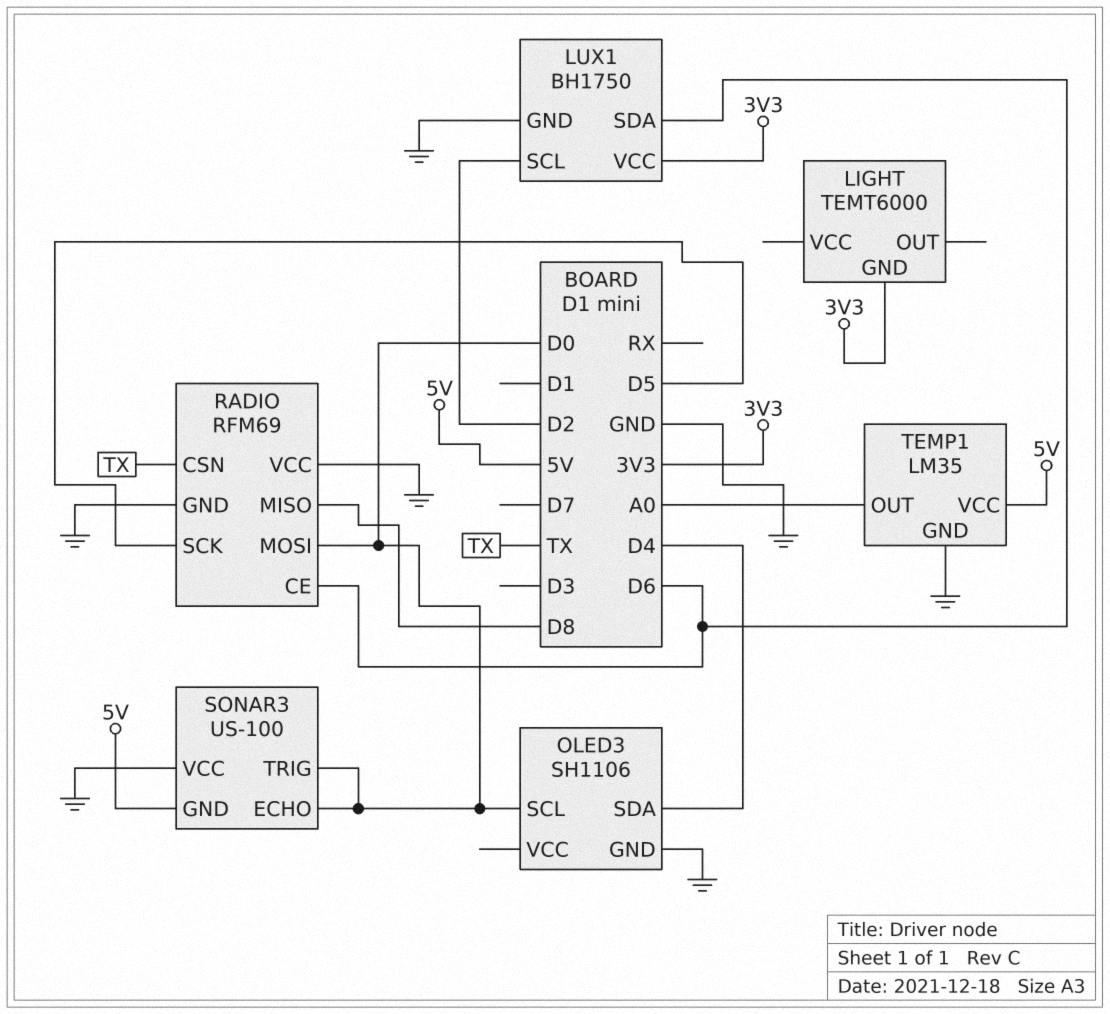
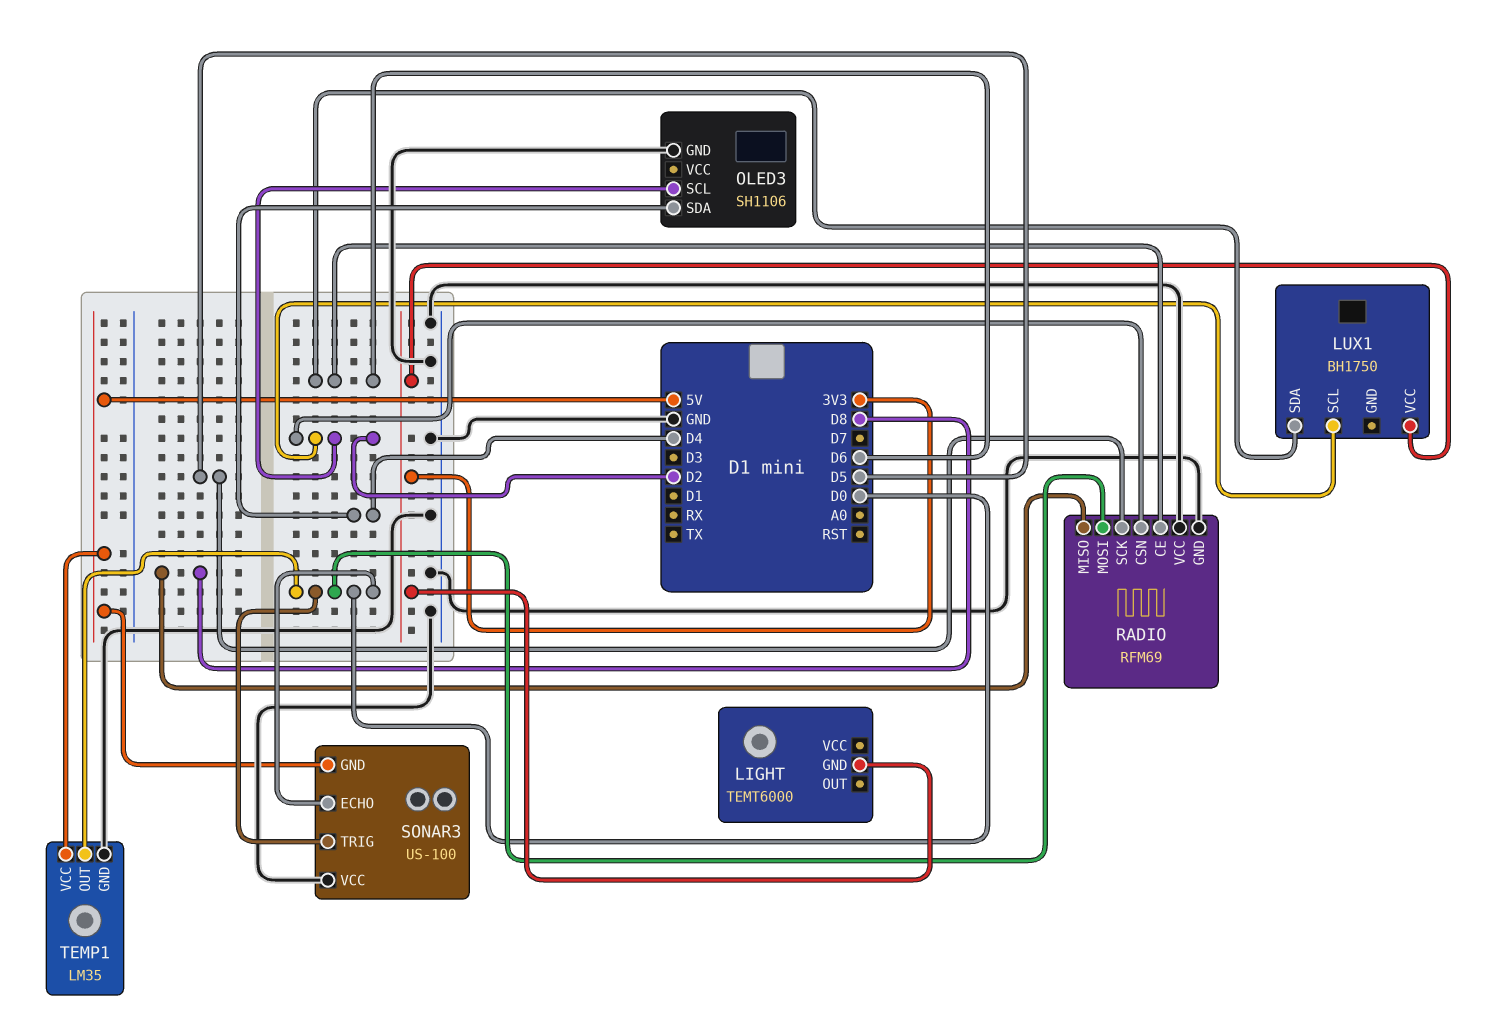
LUX1 pin GND: GND -> none
OLED3 pin SCL: D0 -> D2
RADIO pin CSN: TX -> D2
TEMP1 pin OUT: A0 -> D0

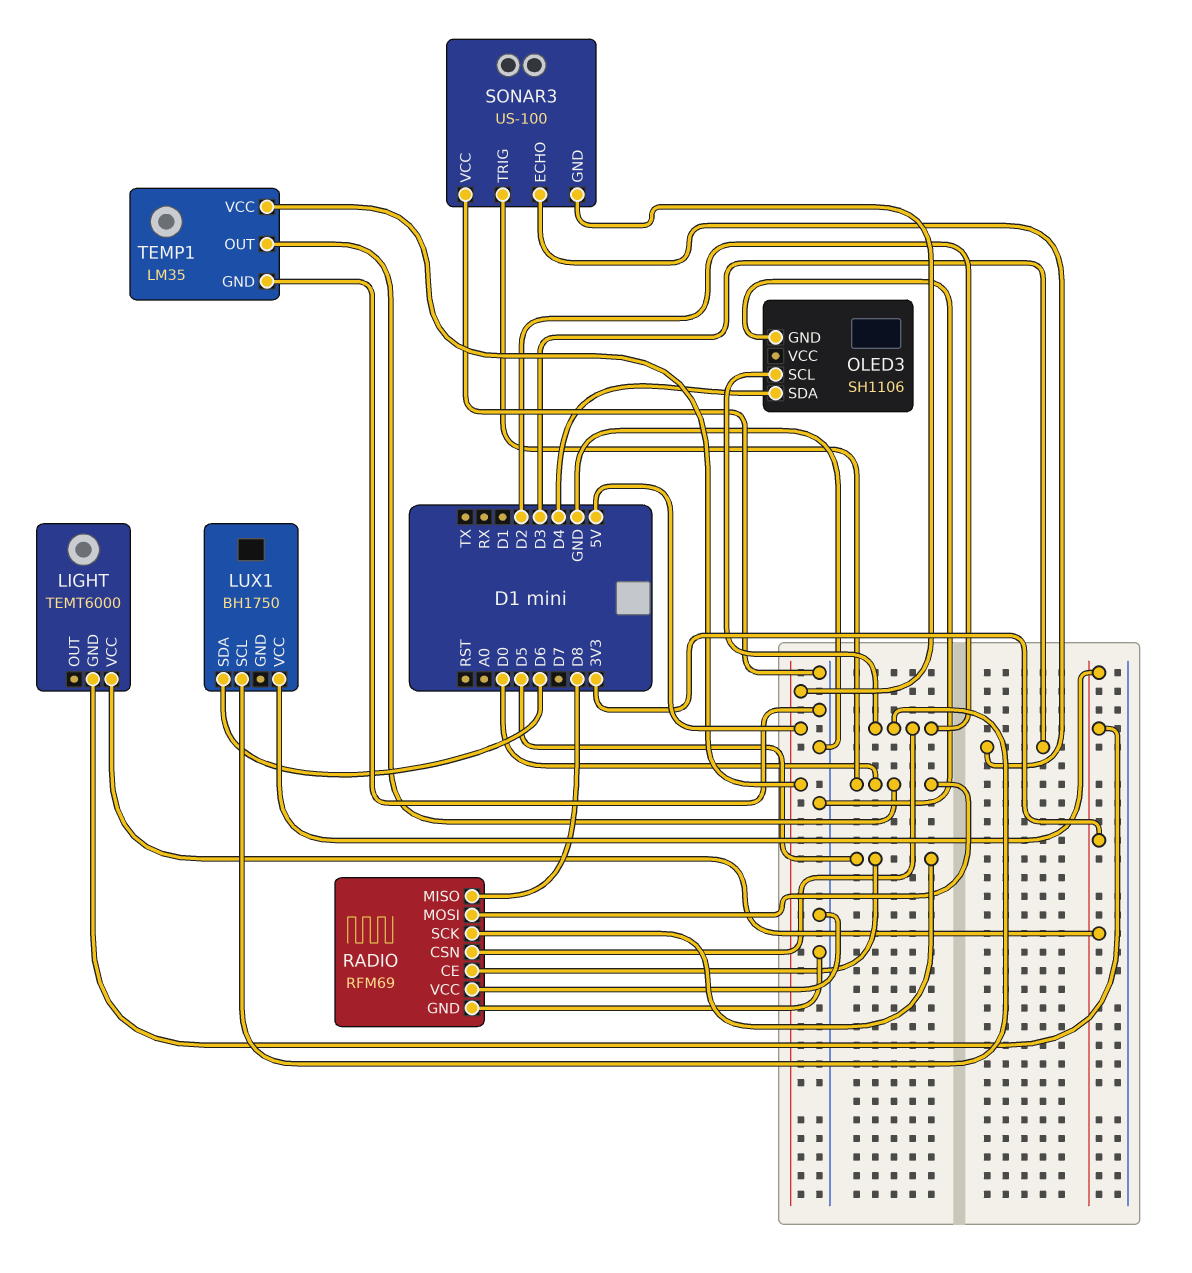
LIGHT pin VCC: none -> 3V3
RADIO pin CE: D6 -> D5
SONAR3 pin ECHO: D0 -> D3

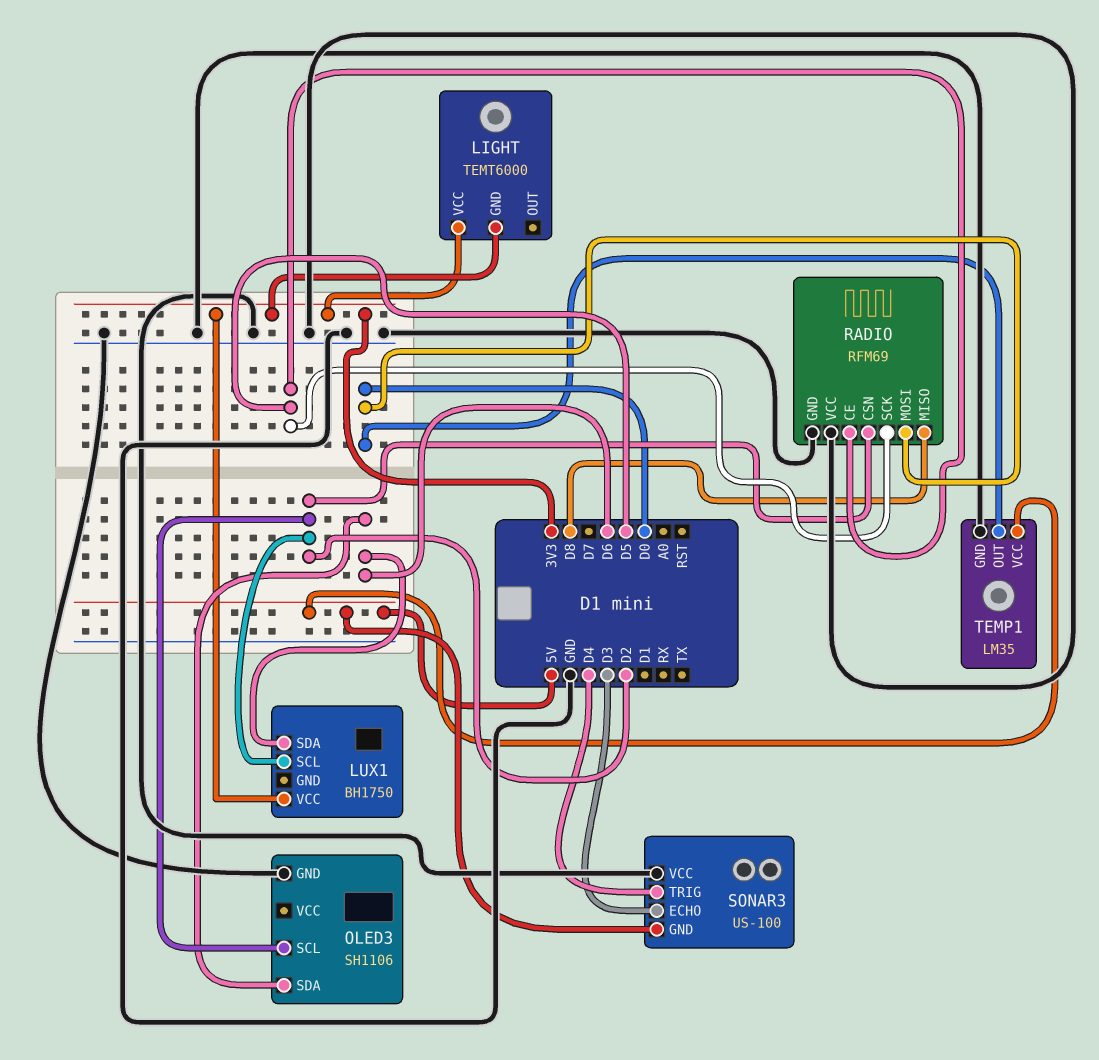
OLED3 pin SDA: D4 -> D6
SONAR3 pin TRIG: D0 -> D4

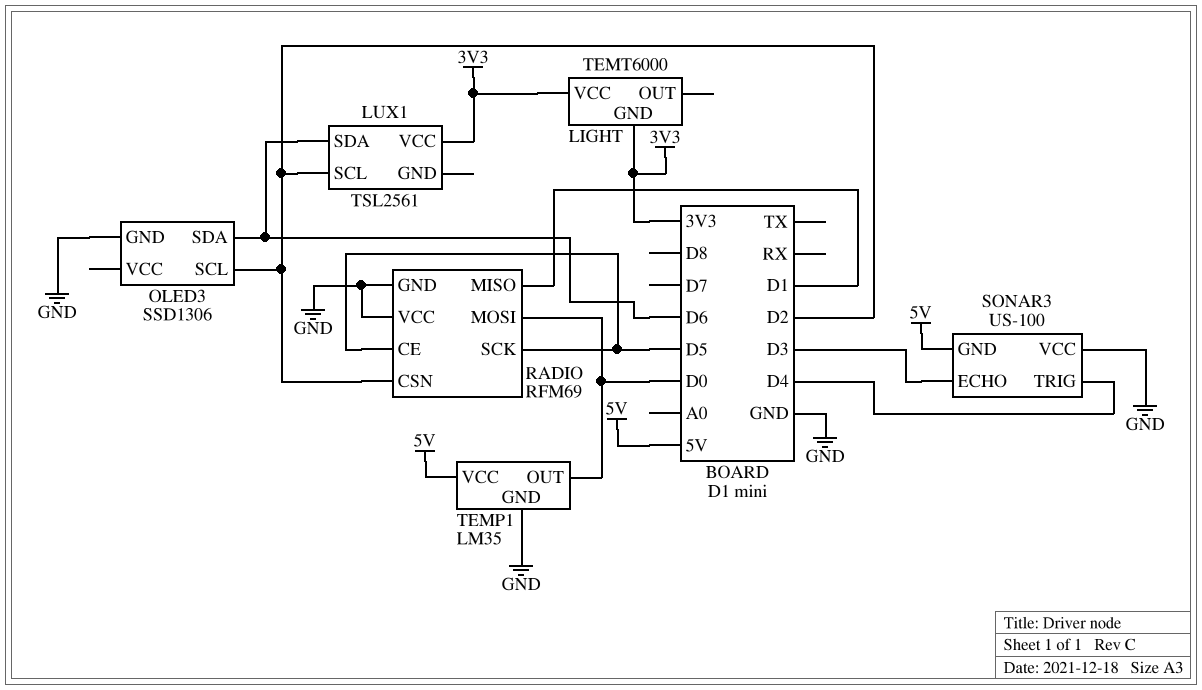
LUX1: BH1750 -> TSL2561
OLED3: SH1106 -> SSD1306
RADIO pin MISO: D8 -> D1

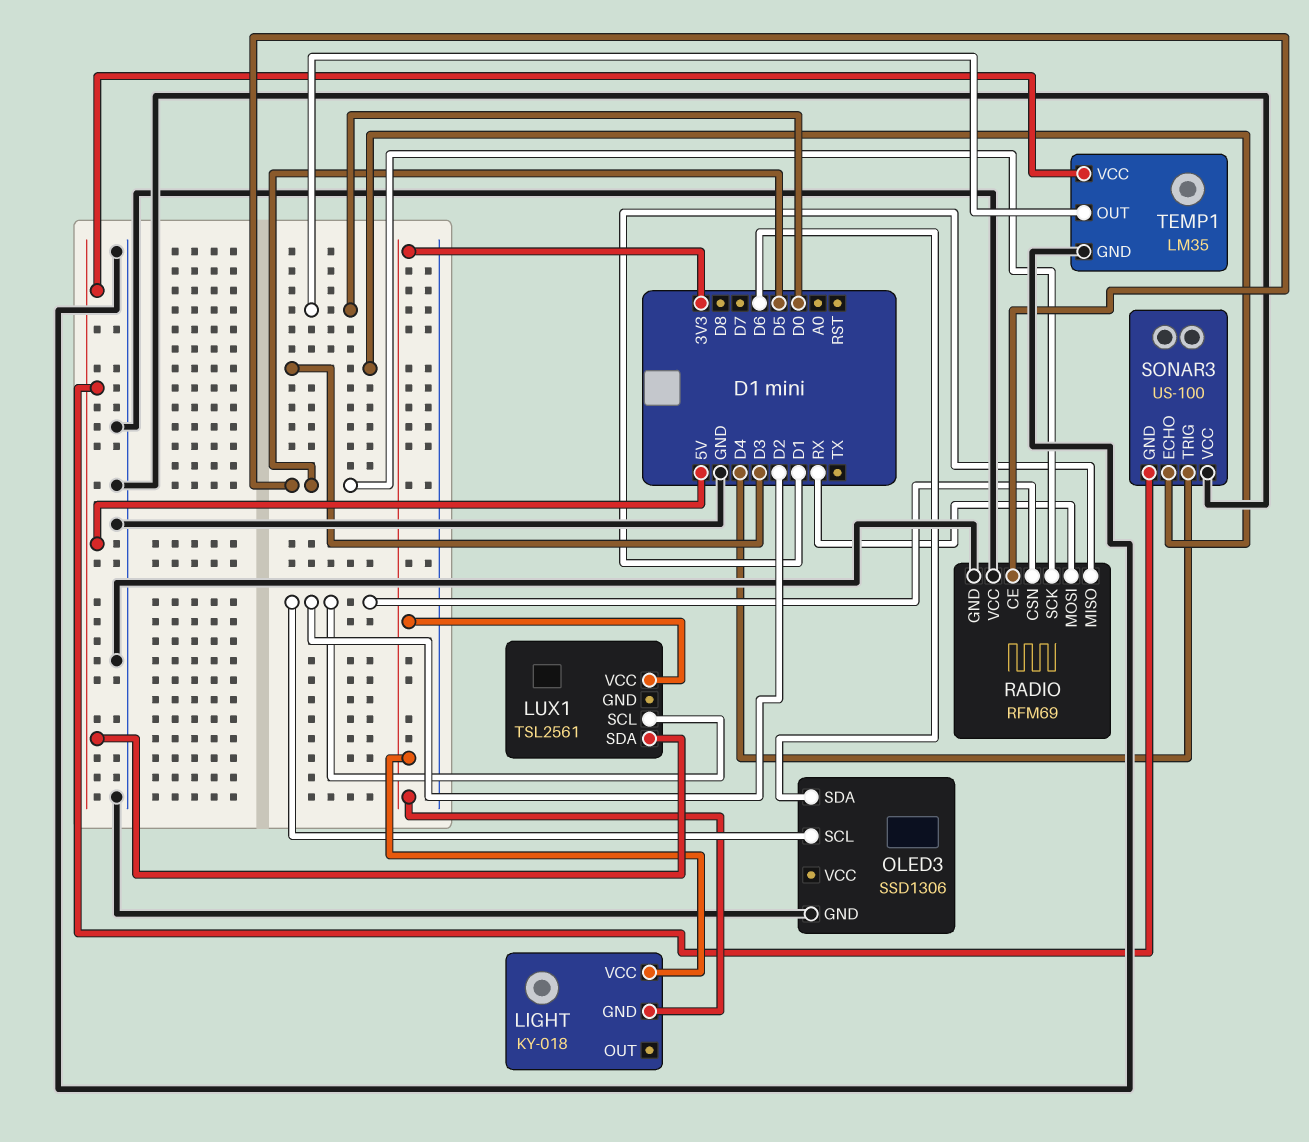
LIGHT: TEMT6000 -> KY-018
LUX1 pin SDA: D6 -> 5V
RADIO pin MOSI: D0 -> RX

